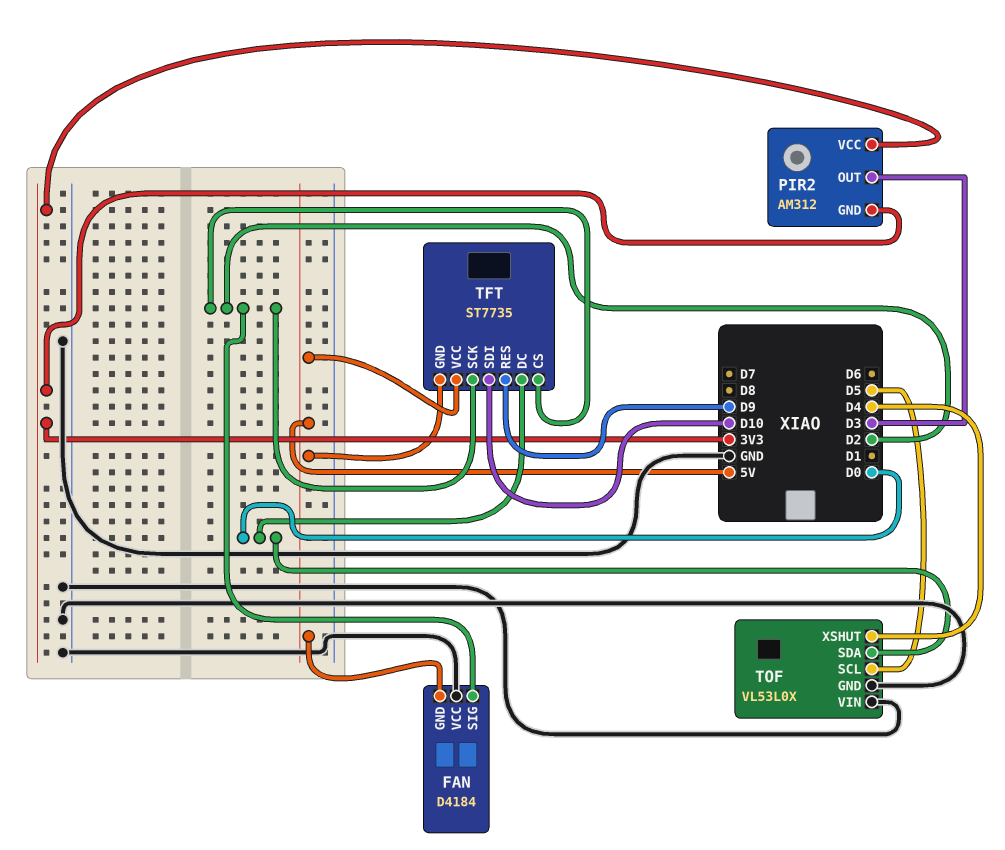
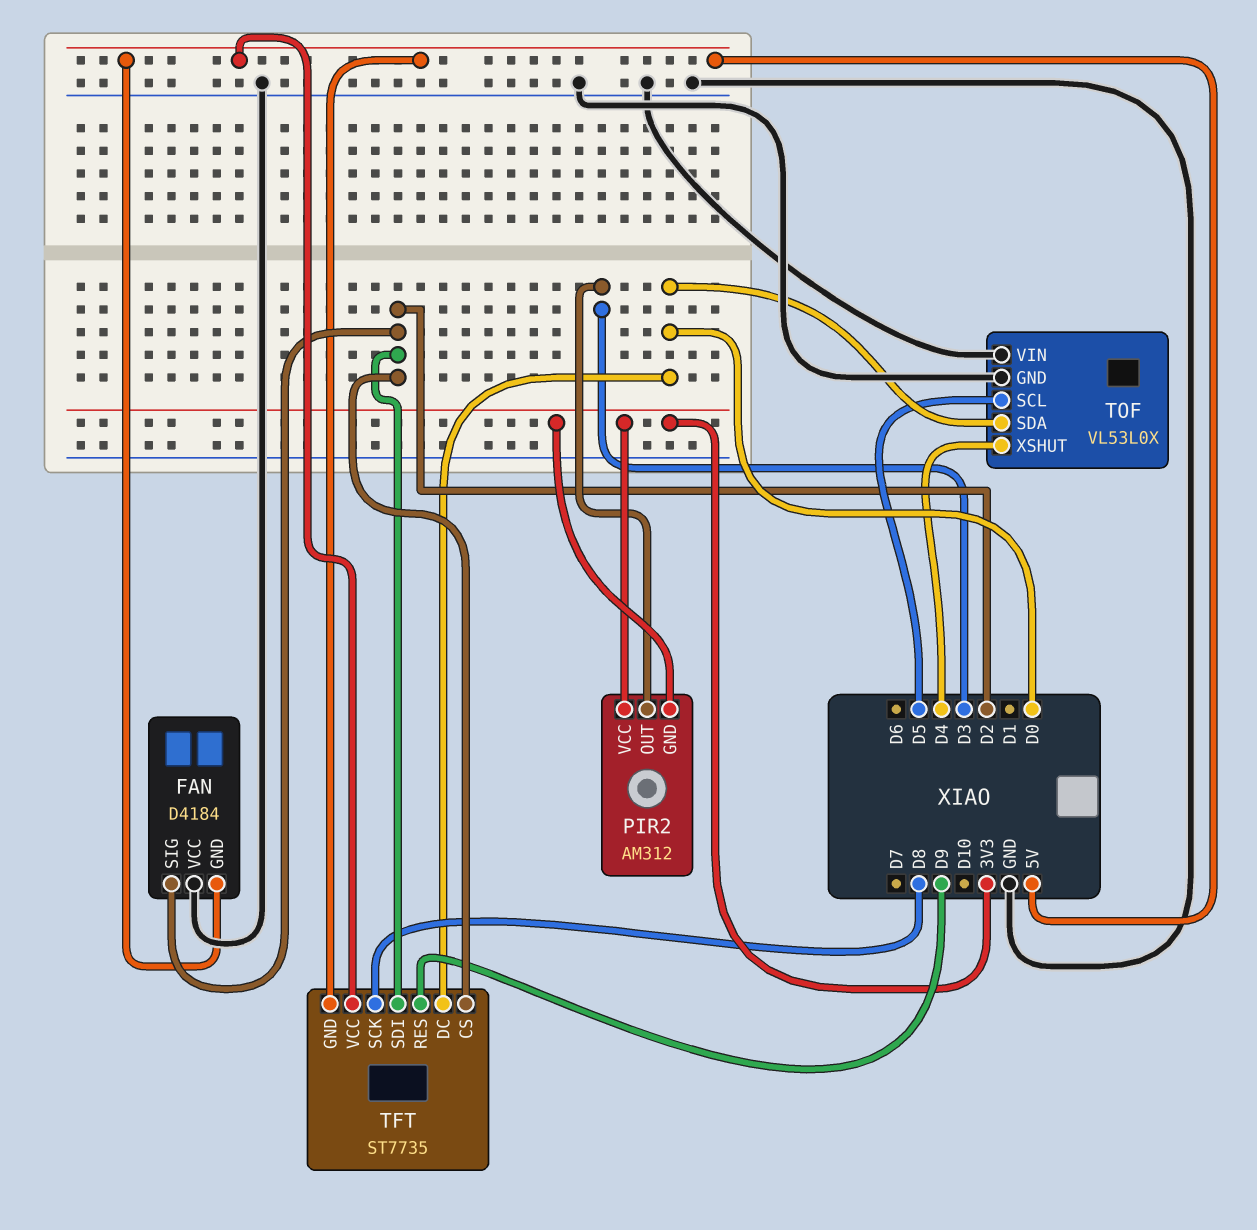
TFT pin SCK: D2 -> D8
TFT pin SDI: D10 -> D2

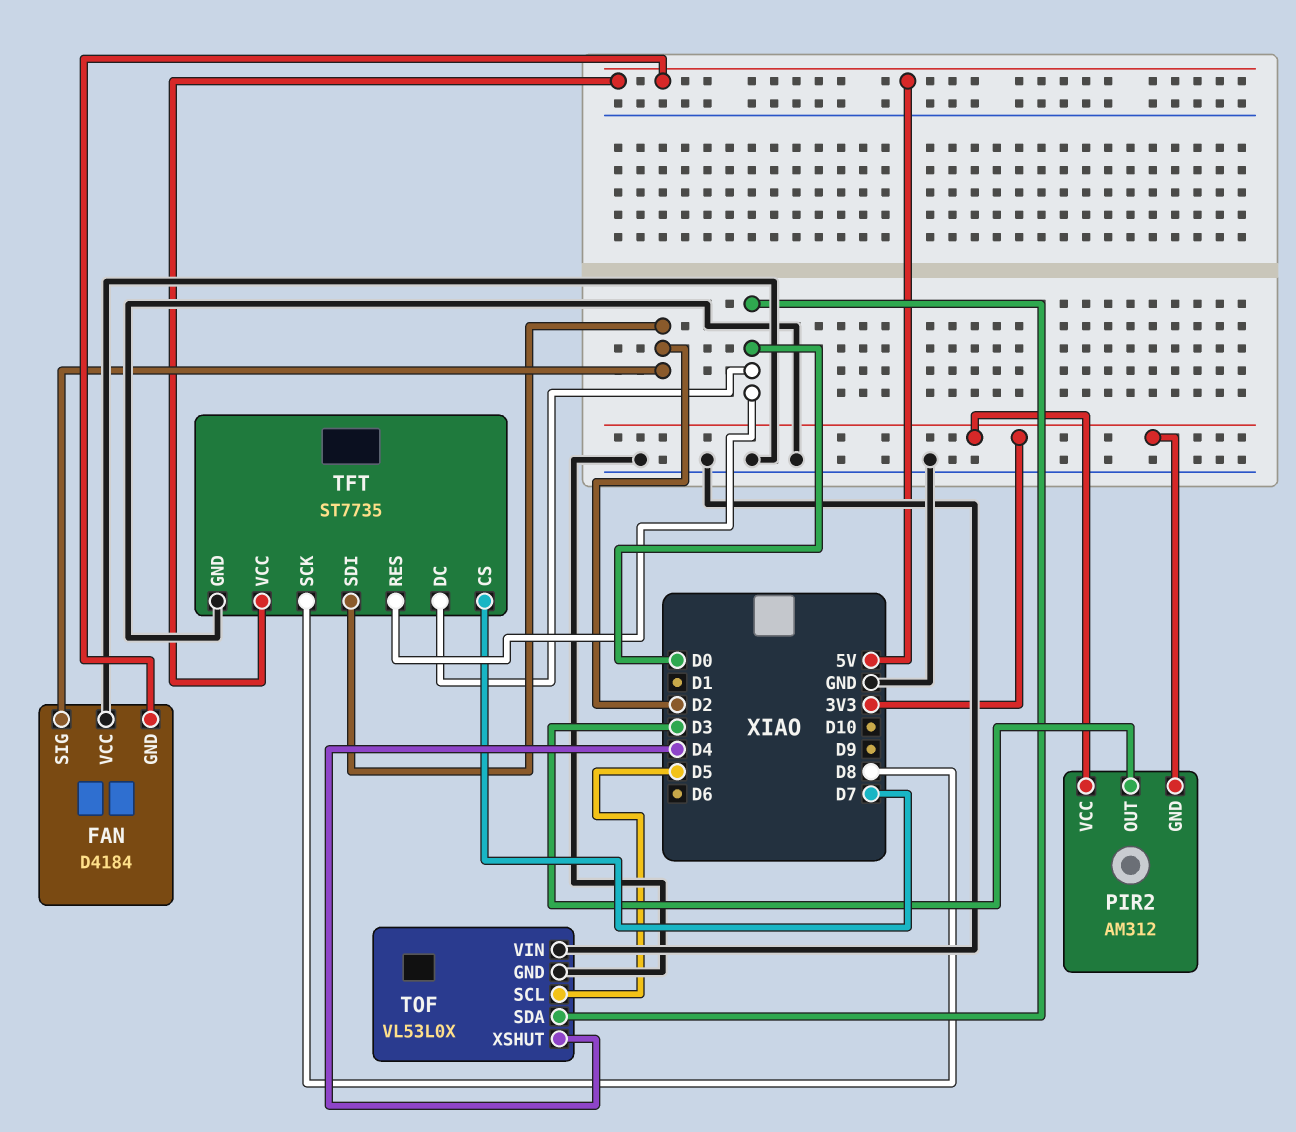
TFT pin CS: D2 -> D7
TFT pin GND: 5V -> GND
TFT pin RES: D9 -> D0

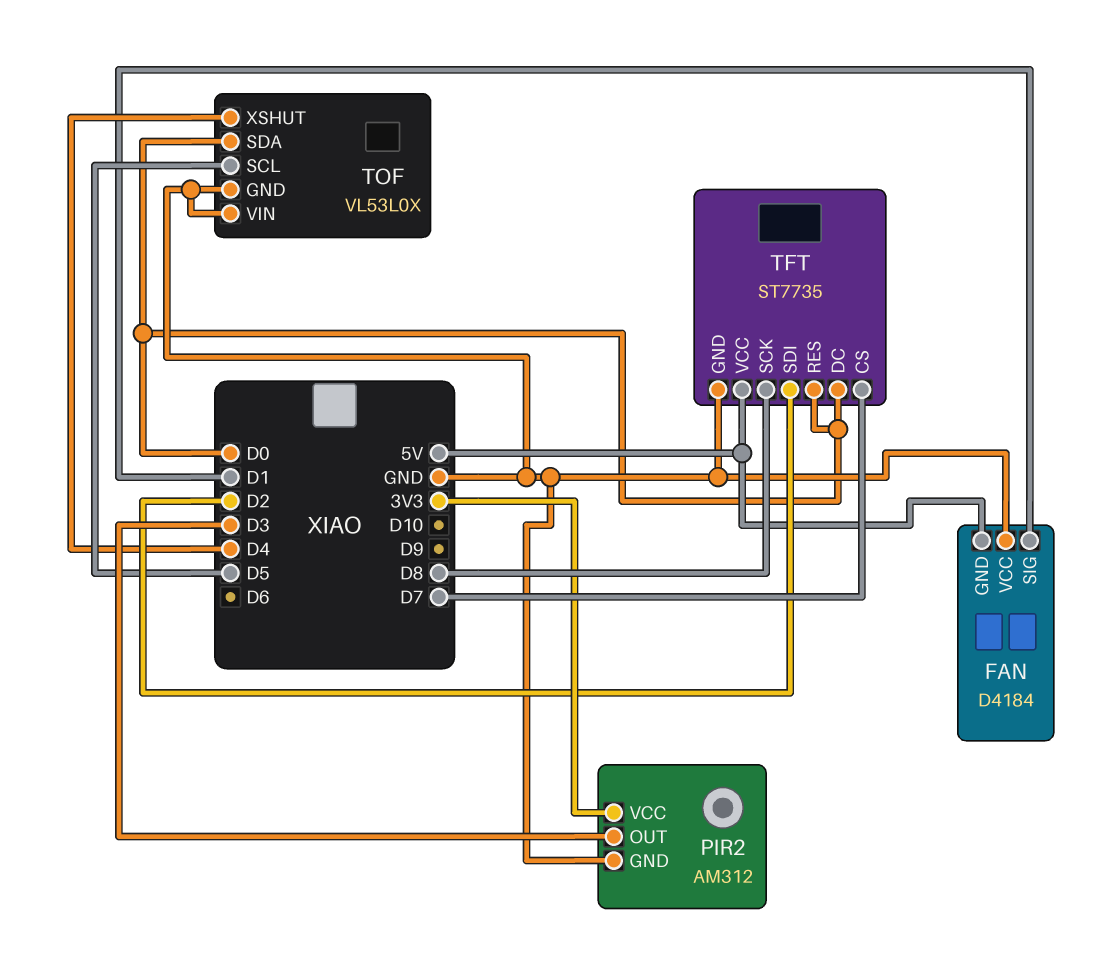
FAN pin SIG: D2 -> D1
PIR2 pin GND: 3V3 -> GND

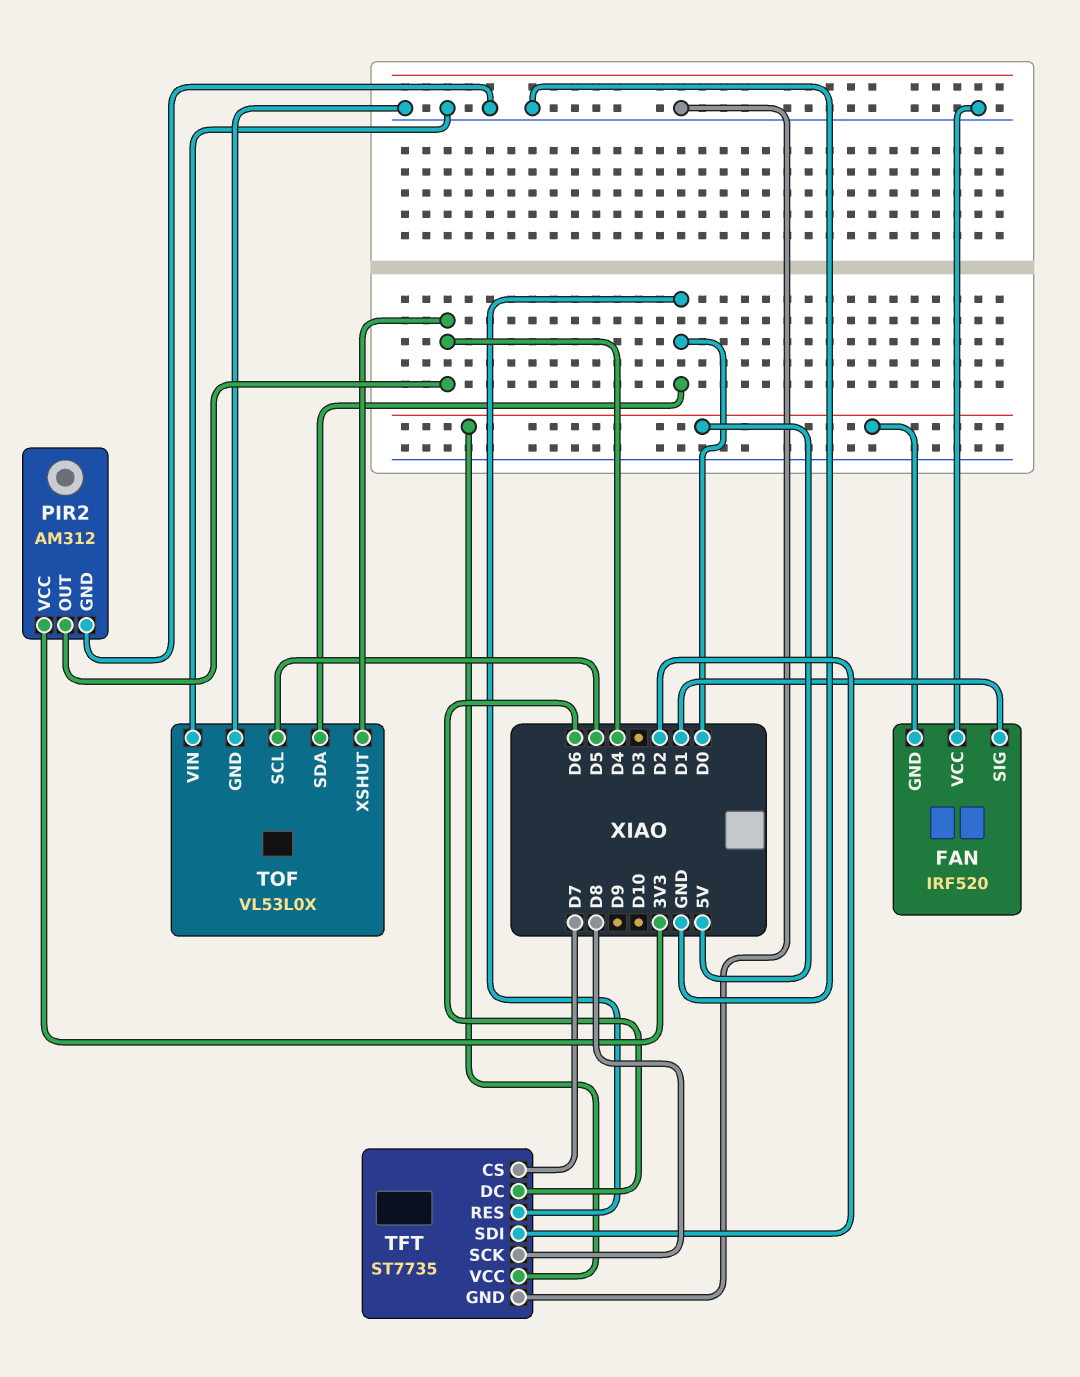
FAN: D4184 -> IRF520
PIR2 pin OUT: D3 -> D4
TFT pin DC: D0 -> D6

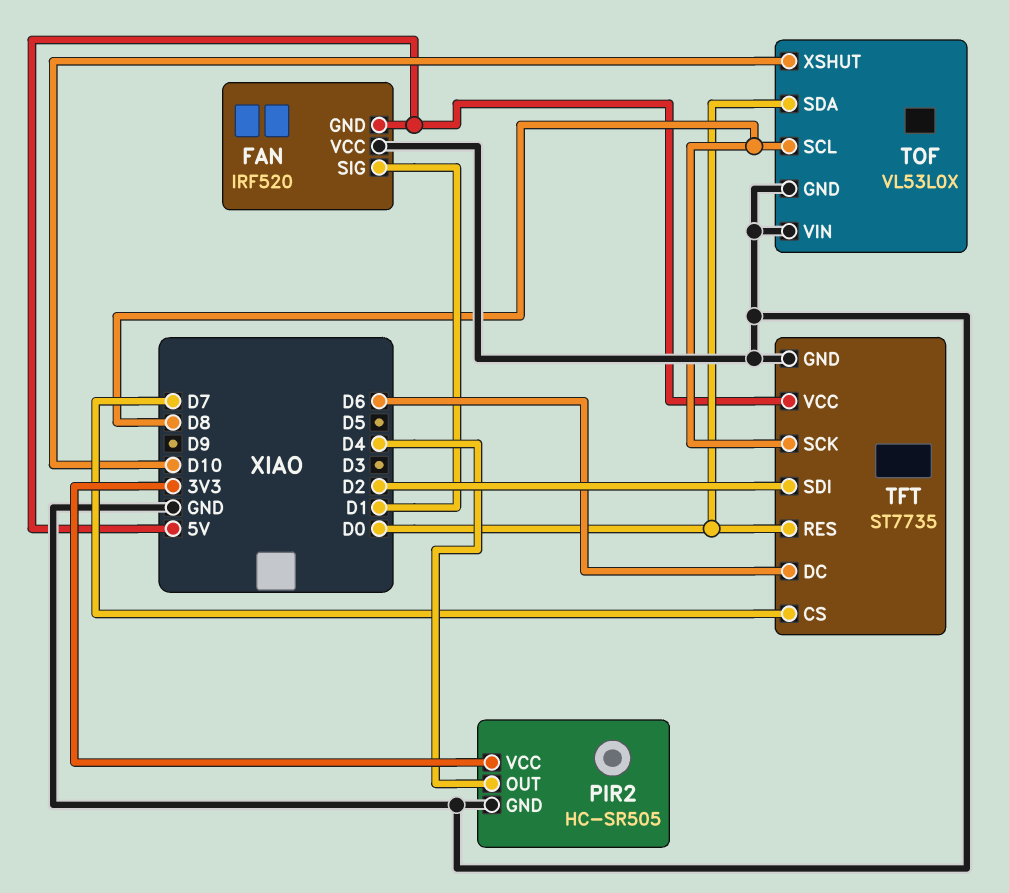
PIR2: AM312 -> HC-SR505
TOF pin SCL: D5 -> D8
TOF pin XSHUT: D4 -> D10

